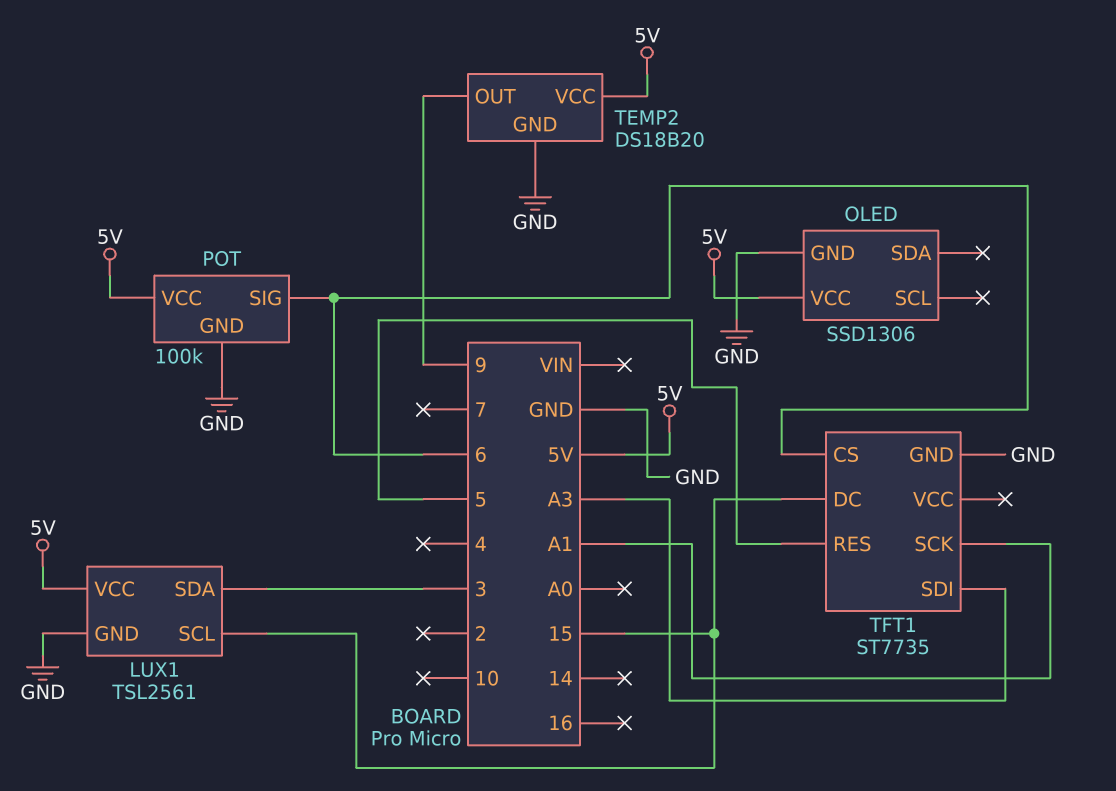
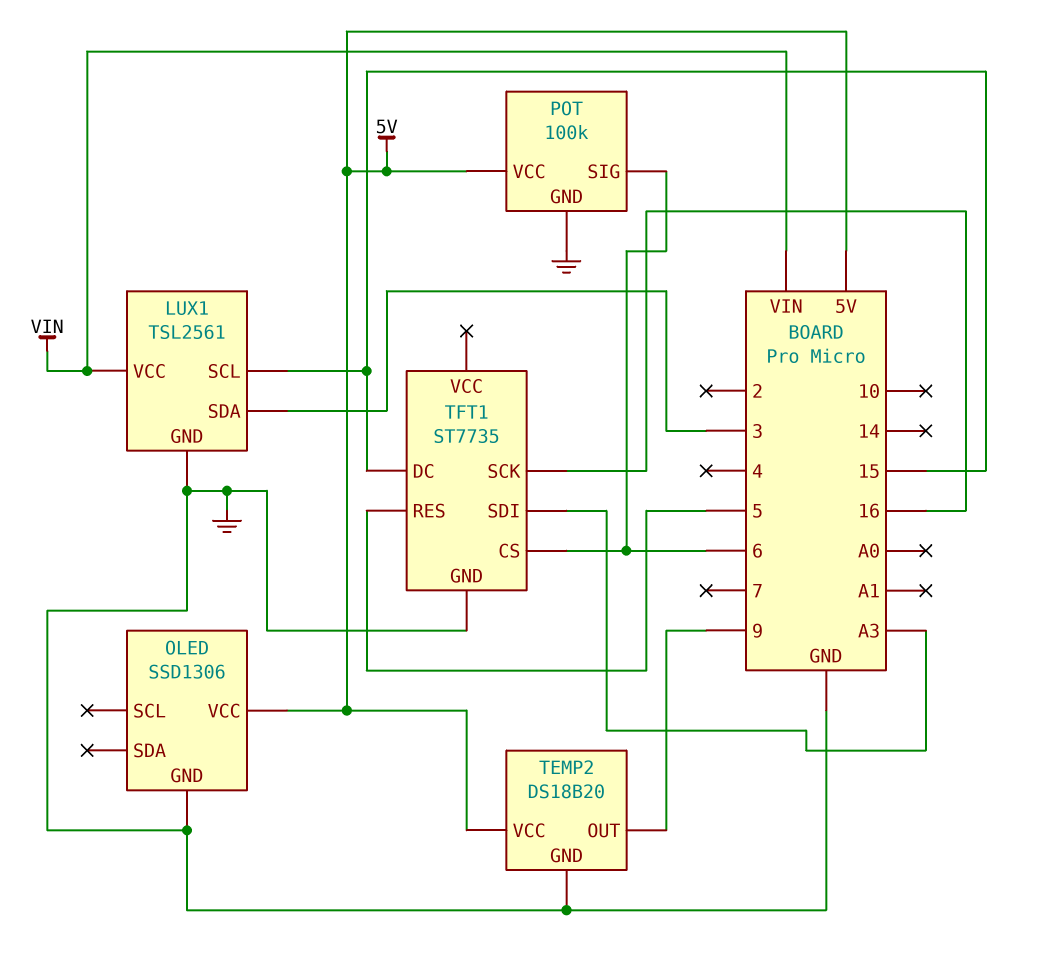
LUX1 pin VCC: 5V -> VIN
TFT1 pin SCK: A1 -> 16

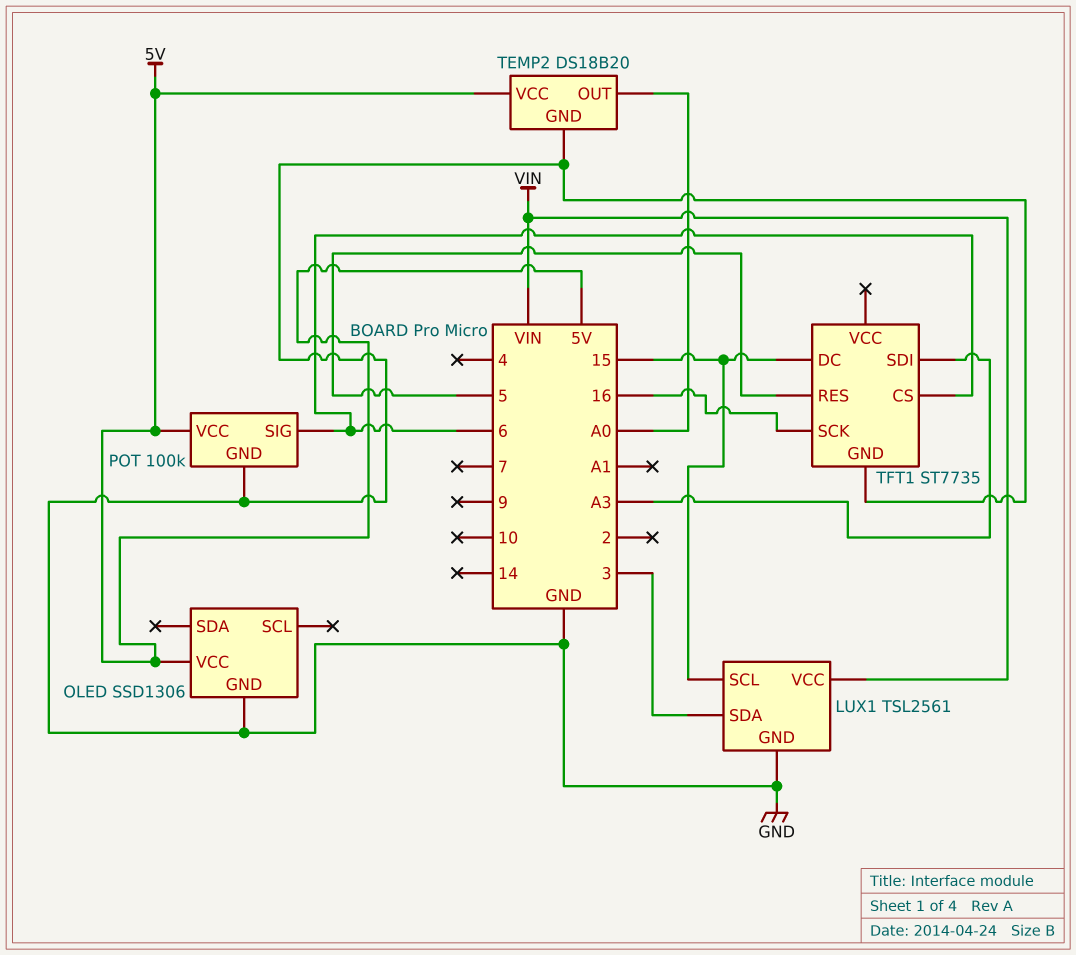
TEMP2 pin OUT: 9 -> A0

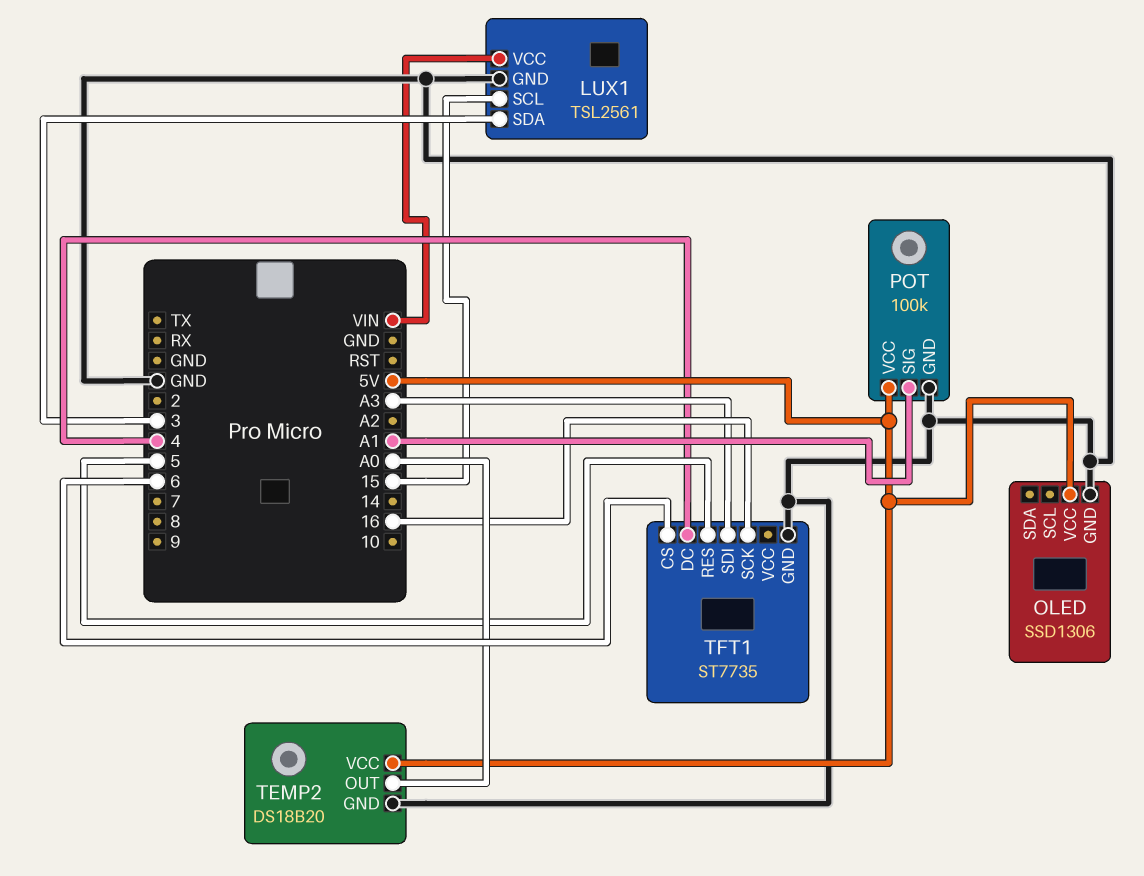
POT pin SIG: 6 -> A1
TFT1 pin DC: 15 -> 4

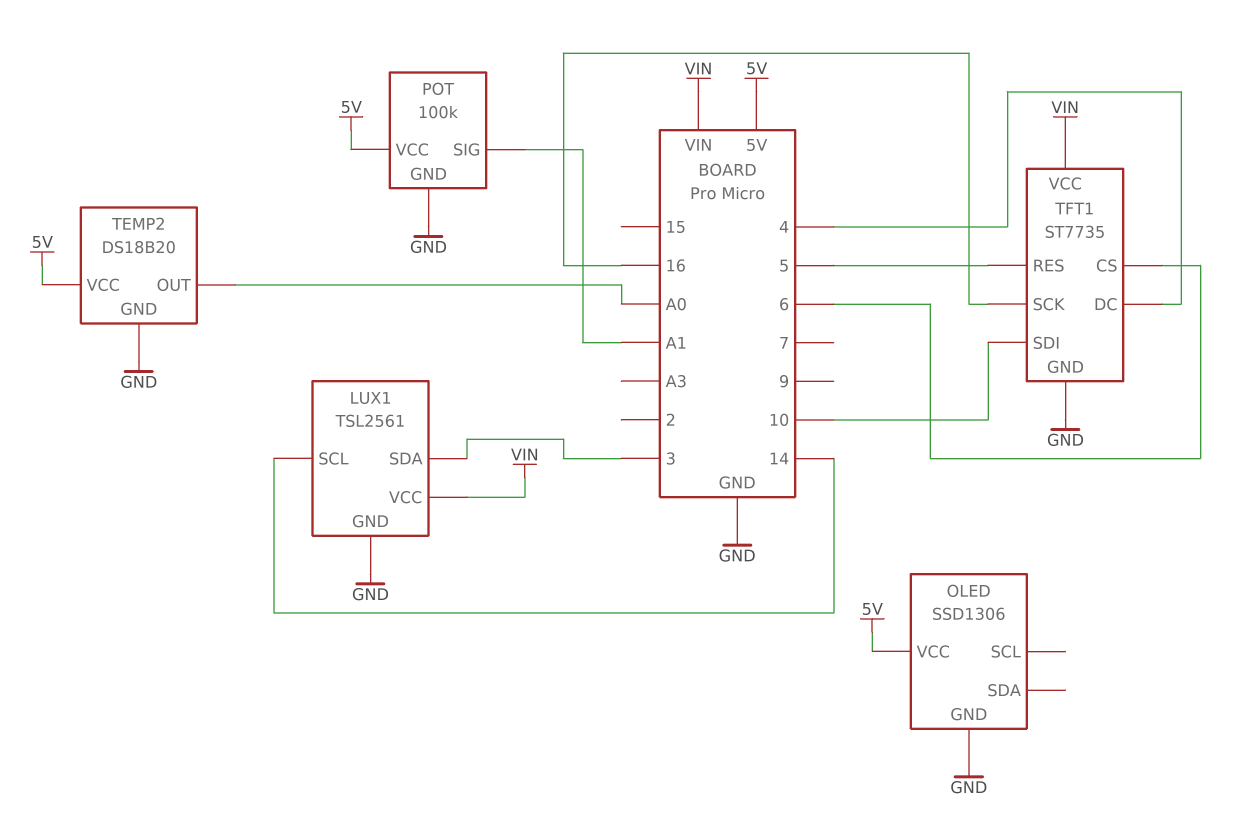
LUX1 pin SCL: 15 -> 14
TFT1 pin SDI: A3 -> 10
TFT1 pin VCC: none -> VIN

